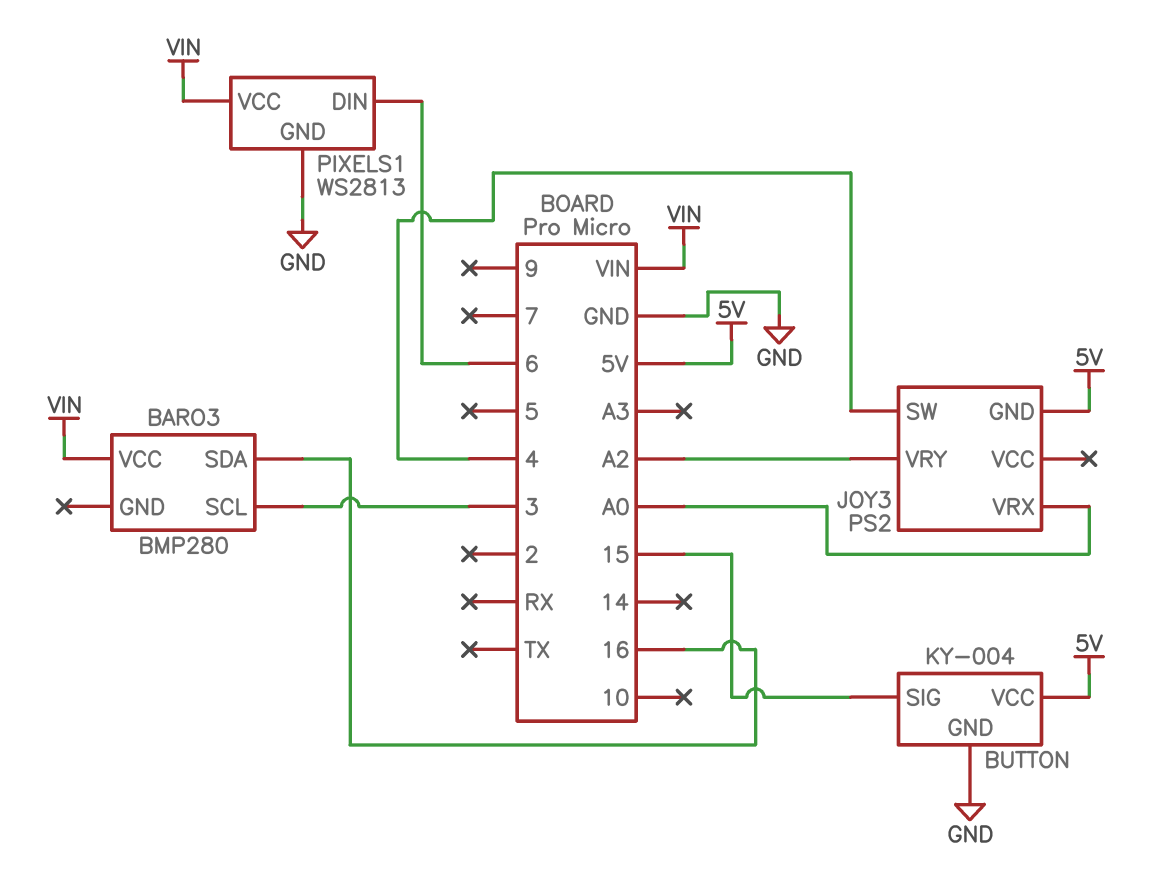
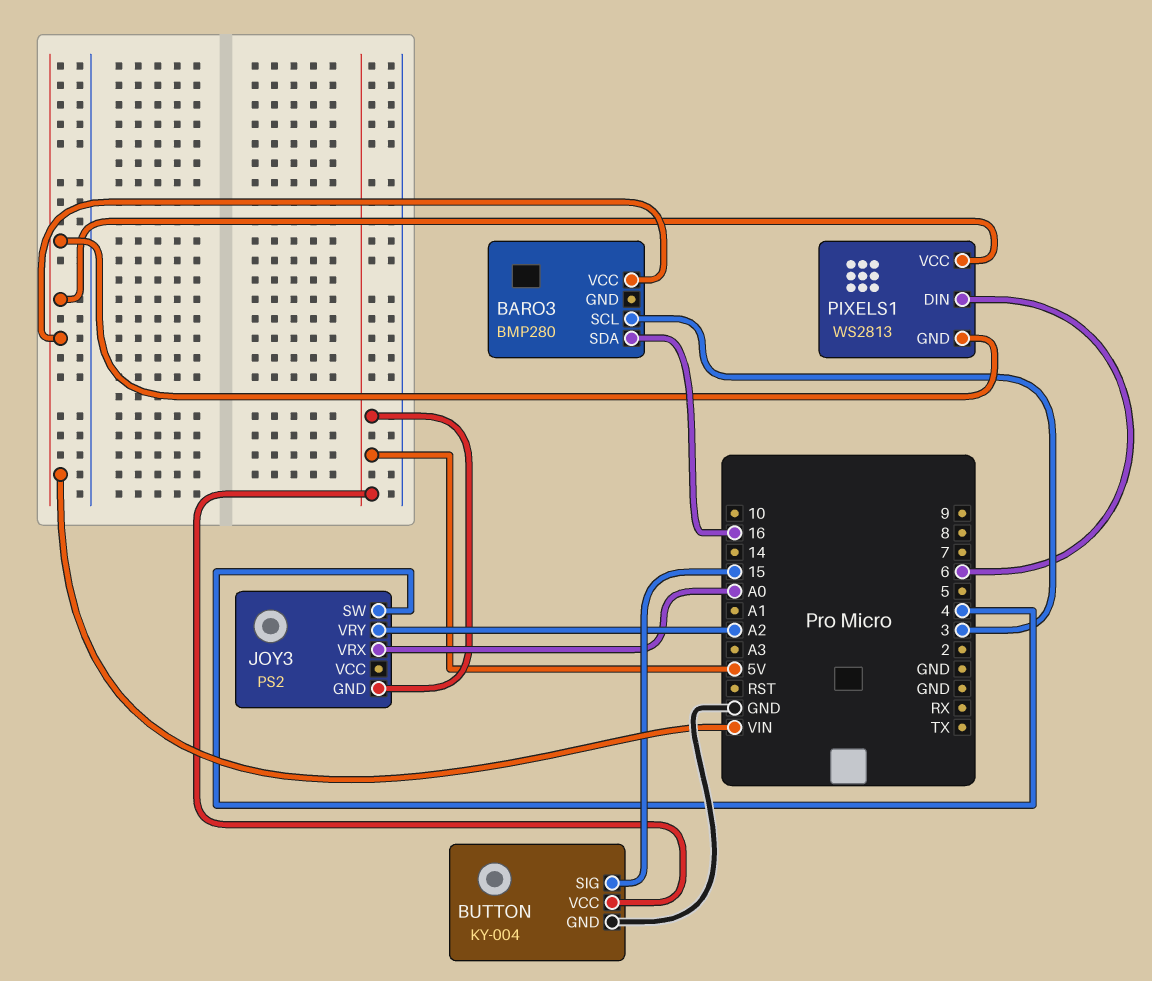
PIXELS1 pin GND: GND -> VIN

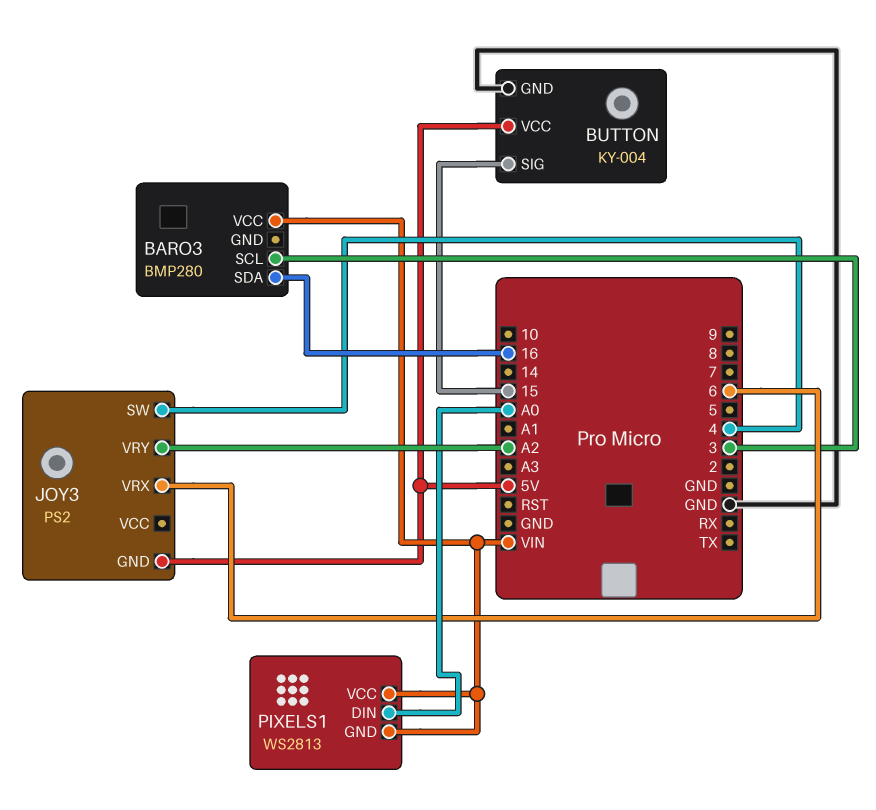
JOY3 pin VRX: A0 -> 6
PIXELS1 pin DIN: 6 -> A0

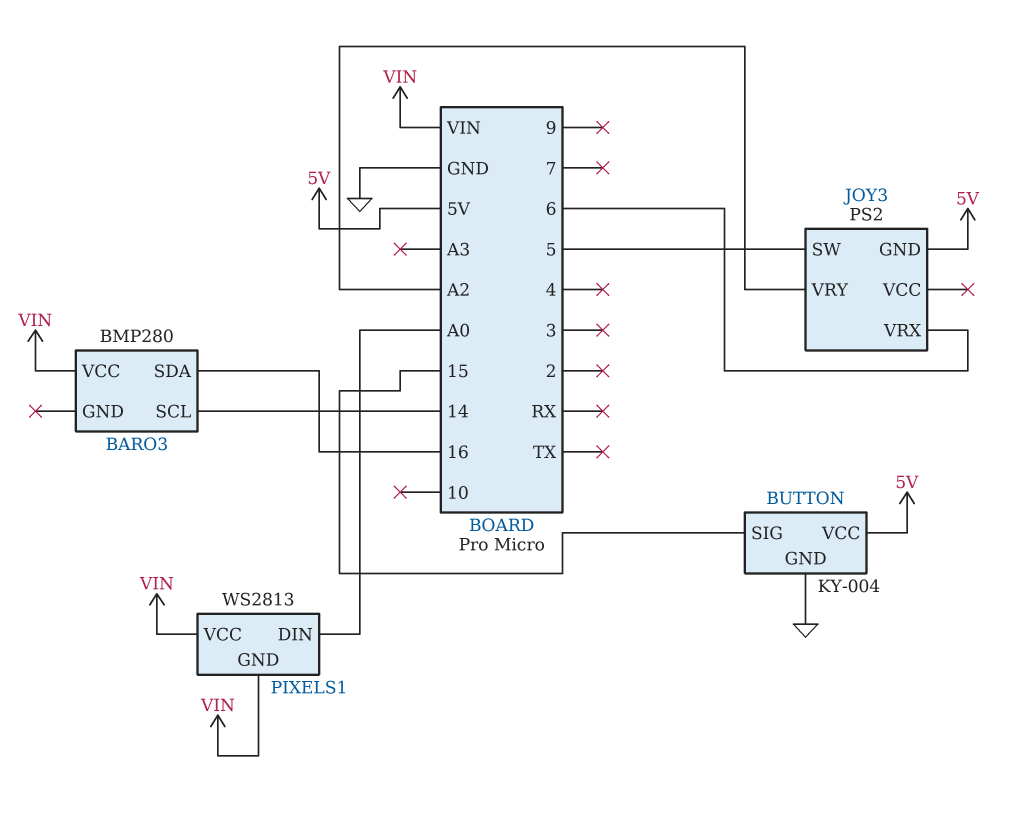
BARO3 pin SCL: 3 -> 14
JOY3 pin SW: 4 -> 5

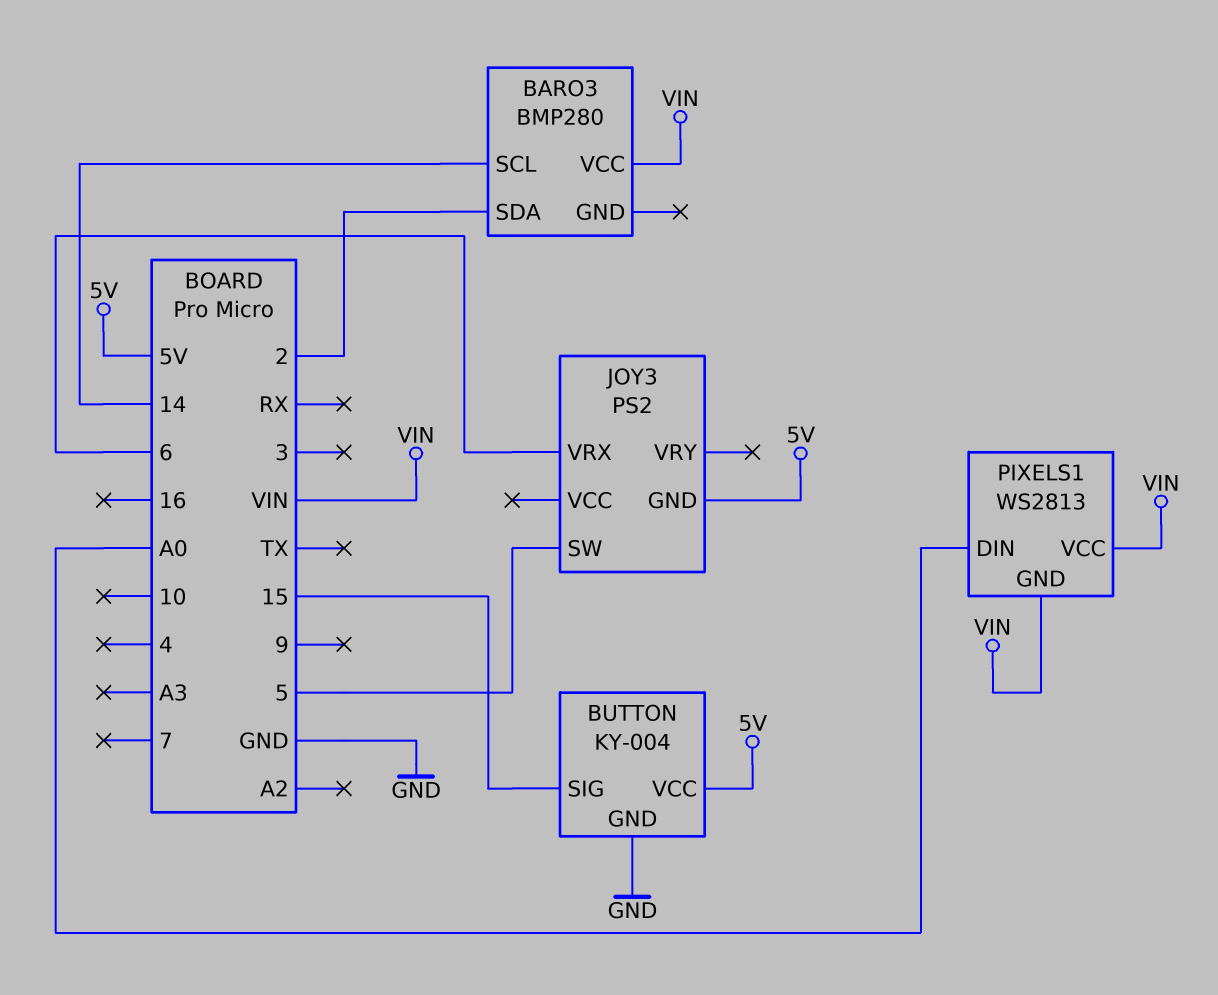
BARO3 pin SDA: 16 -> 2
JOY3 pin VRY: A2 -> none

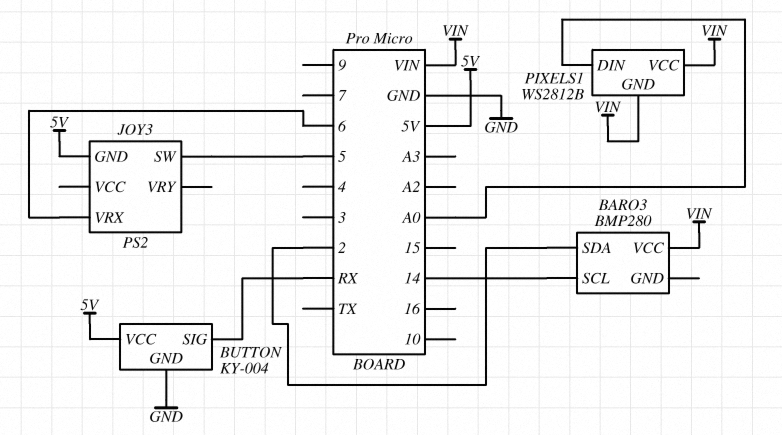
BUTTON pin SIG: 15 -> RX
PIXELS1: WS2813 -> WS2812B

